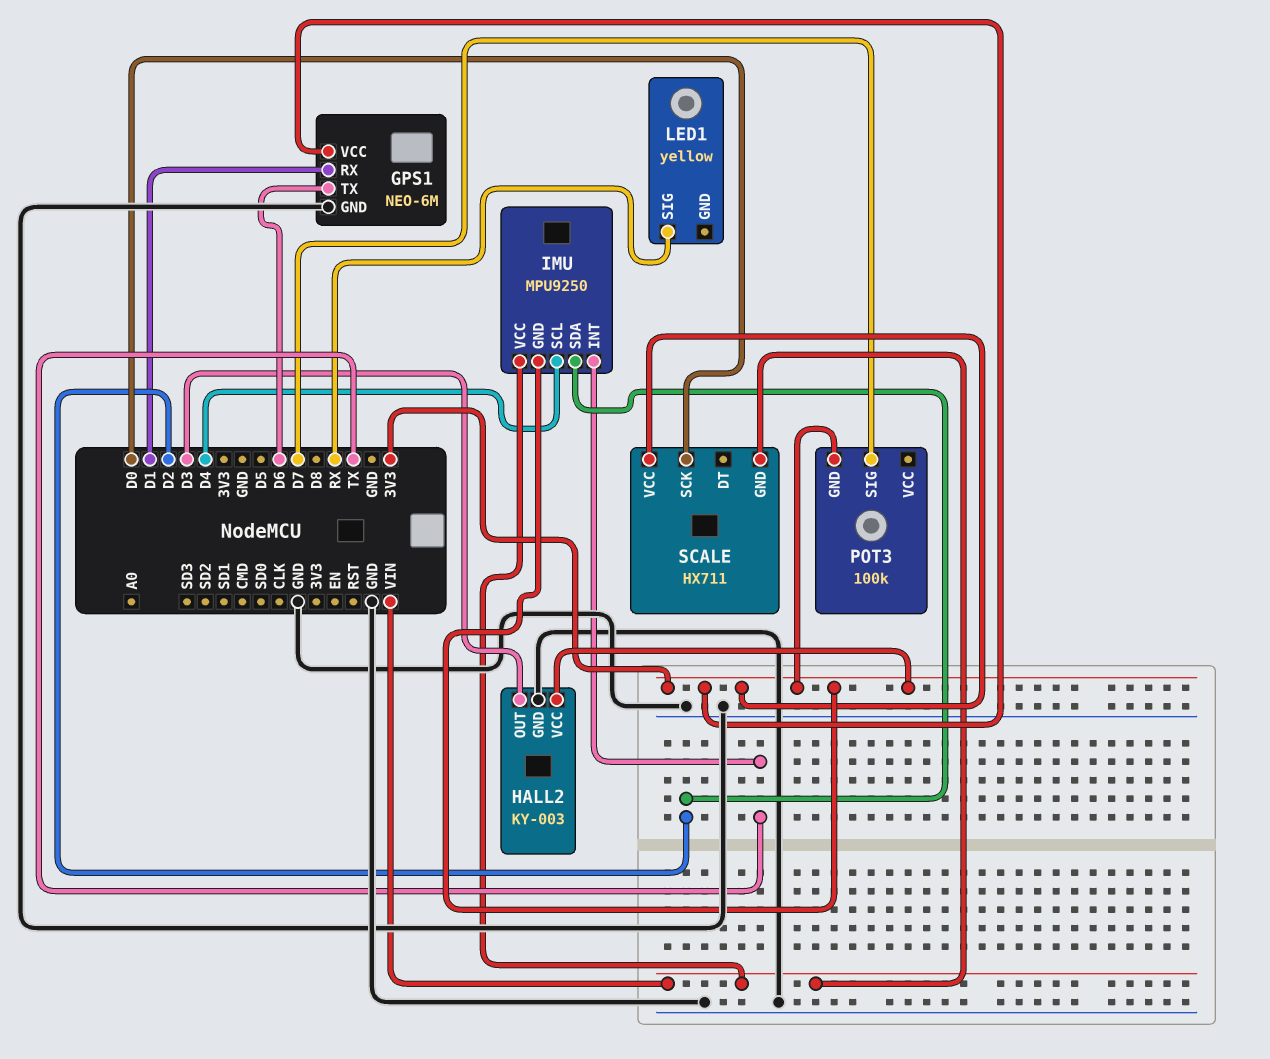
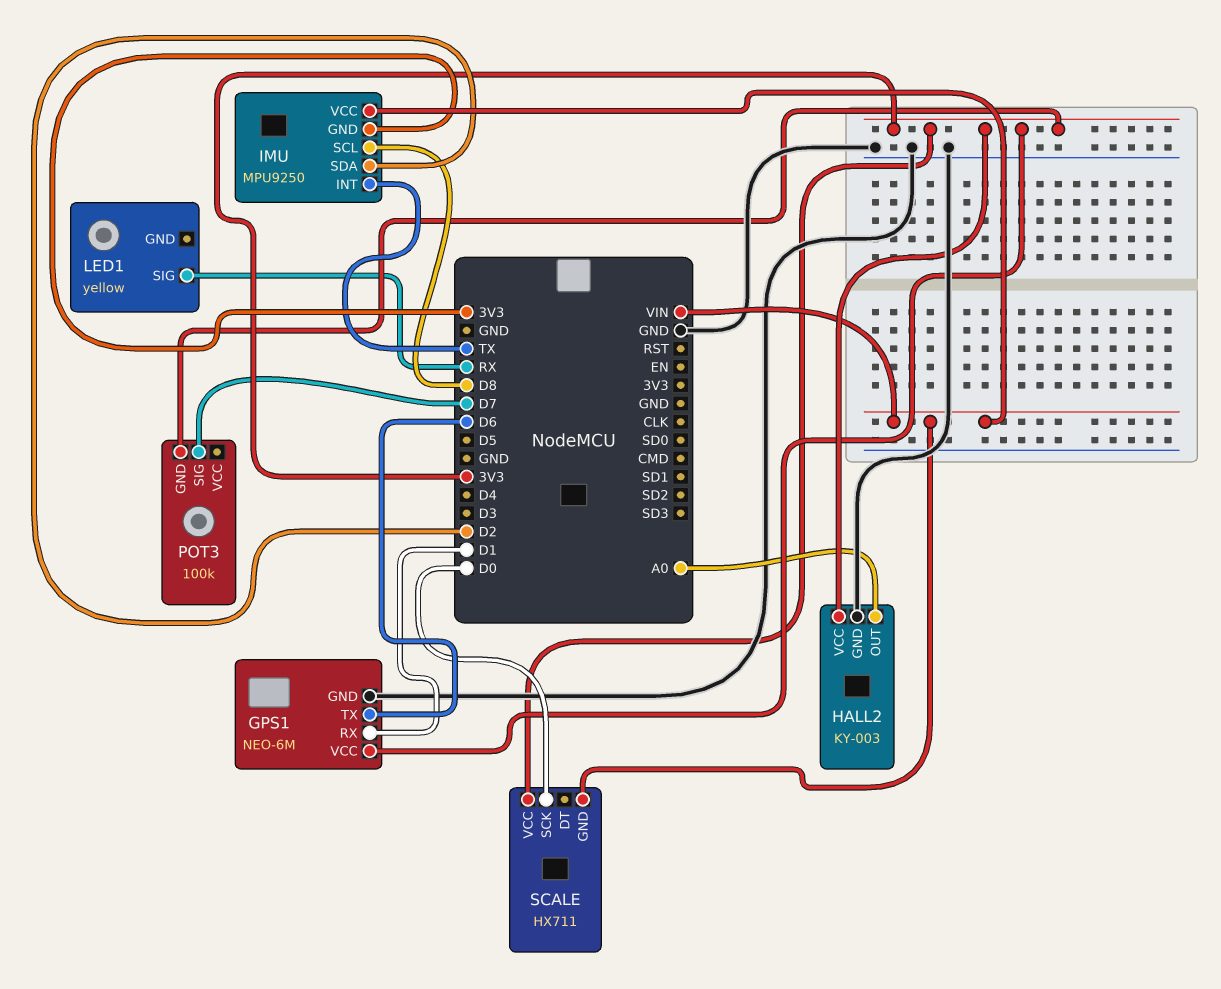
HALL2 pin OUT: D3 -> A0
IMU pin SCL: D4 -> D8

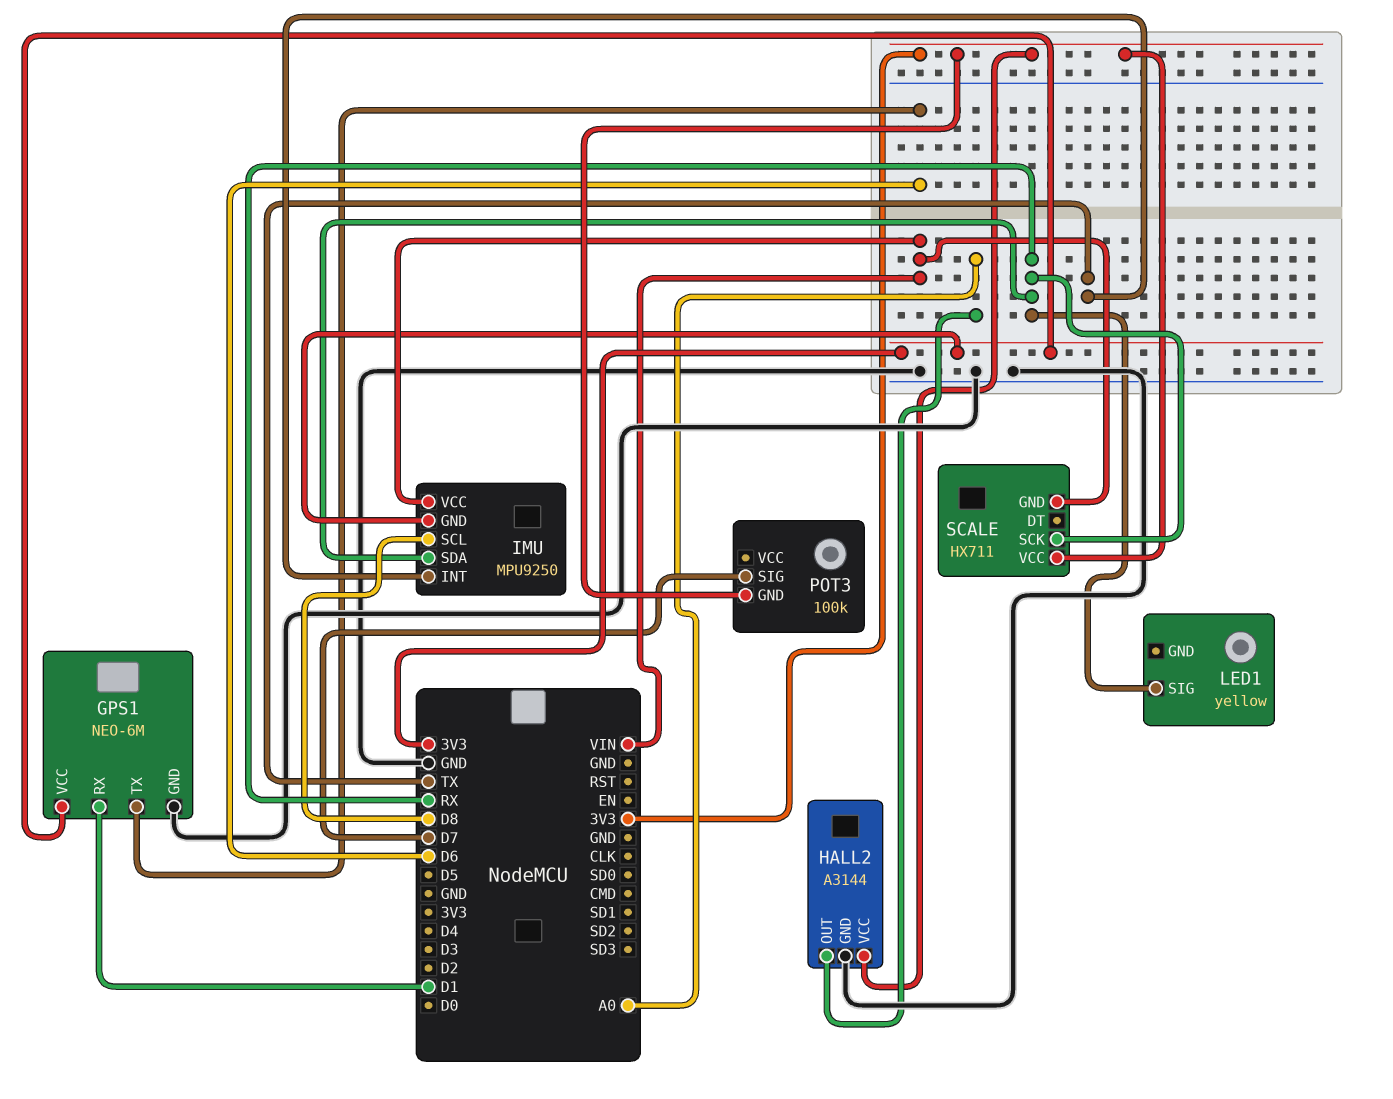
HALL2: KY-003 -> A3144
IMU pin SDA: D2 -> RX
SCALE pin SCK: D0 -> RX

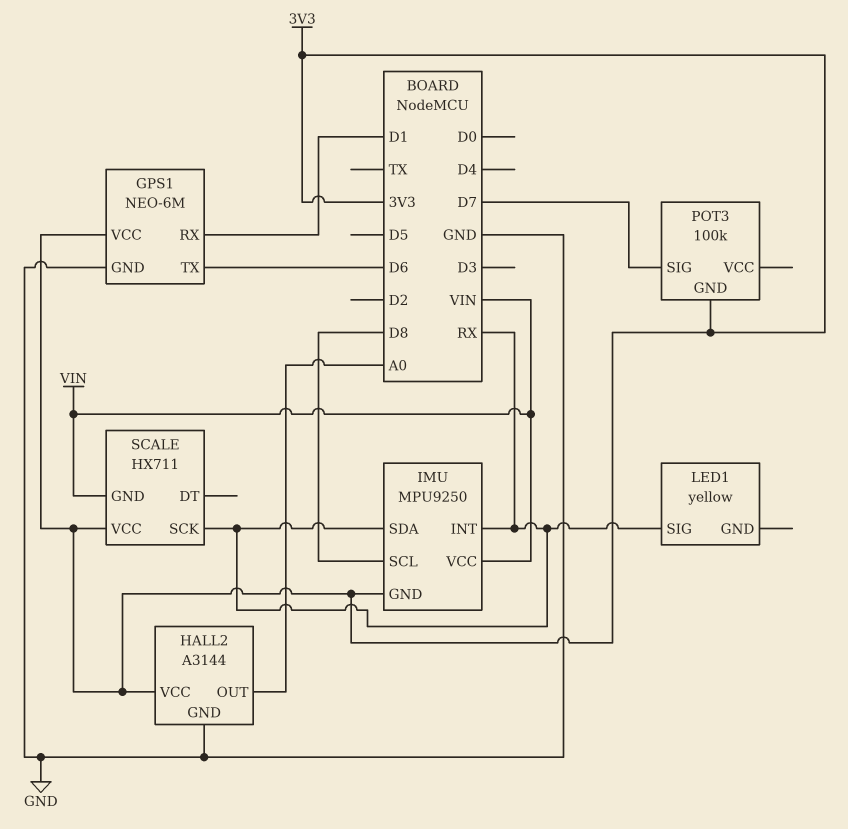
IMU pin INT: TX -> RX

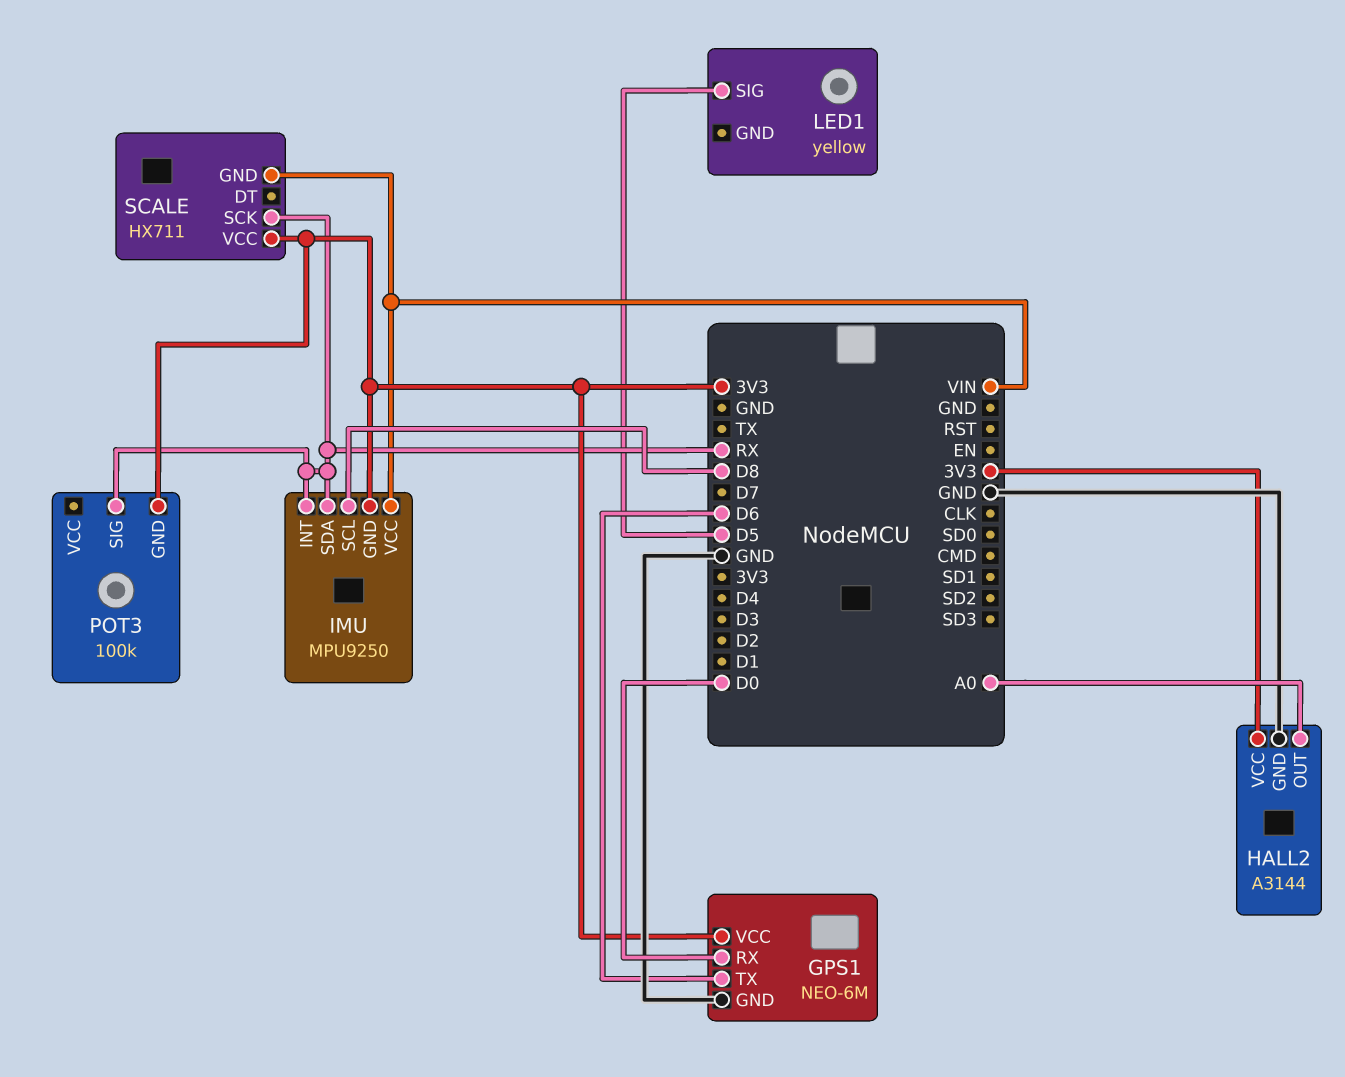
GPS1 pin RX: D1 -> D0
LED1 pin SIG: RX -> D5
POT3 pin SIG: D7 -> RX

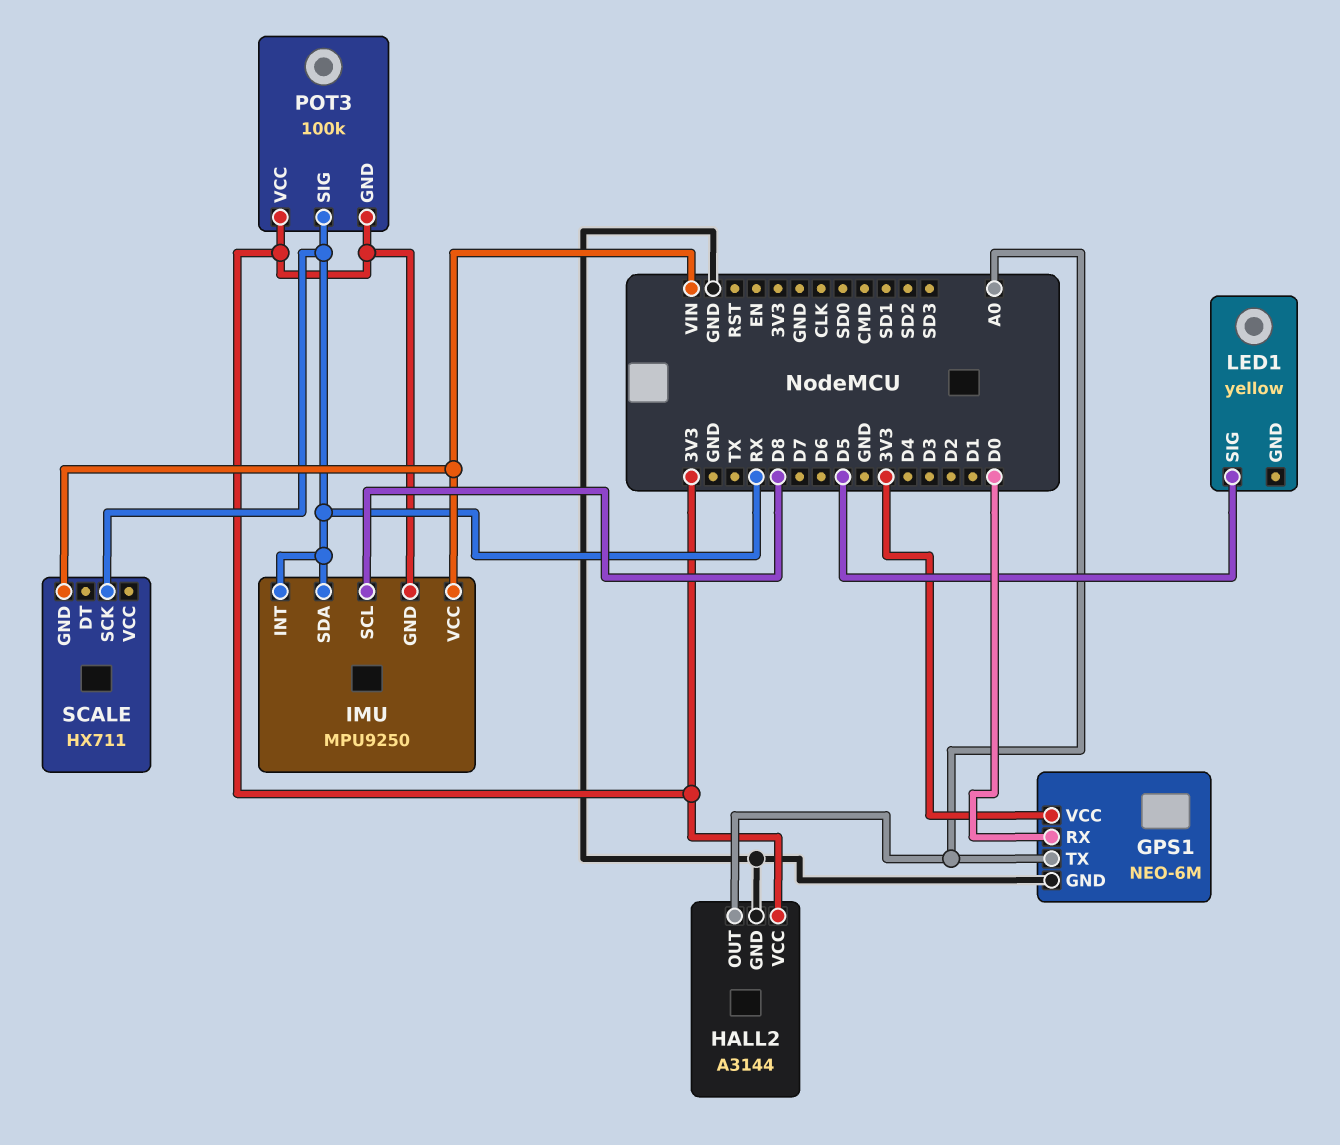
GPS1 pin TX: D6 -> A0
POT3 pin VCC: none -> 3V3
SCALE pin VCC: 3V3 -> none

